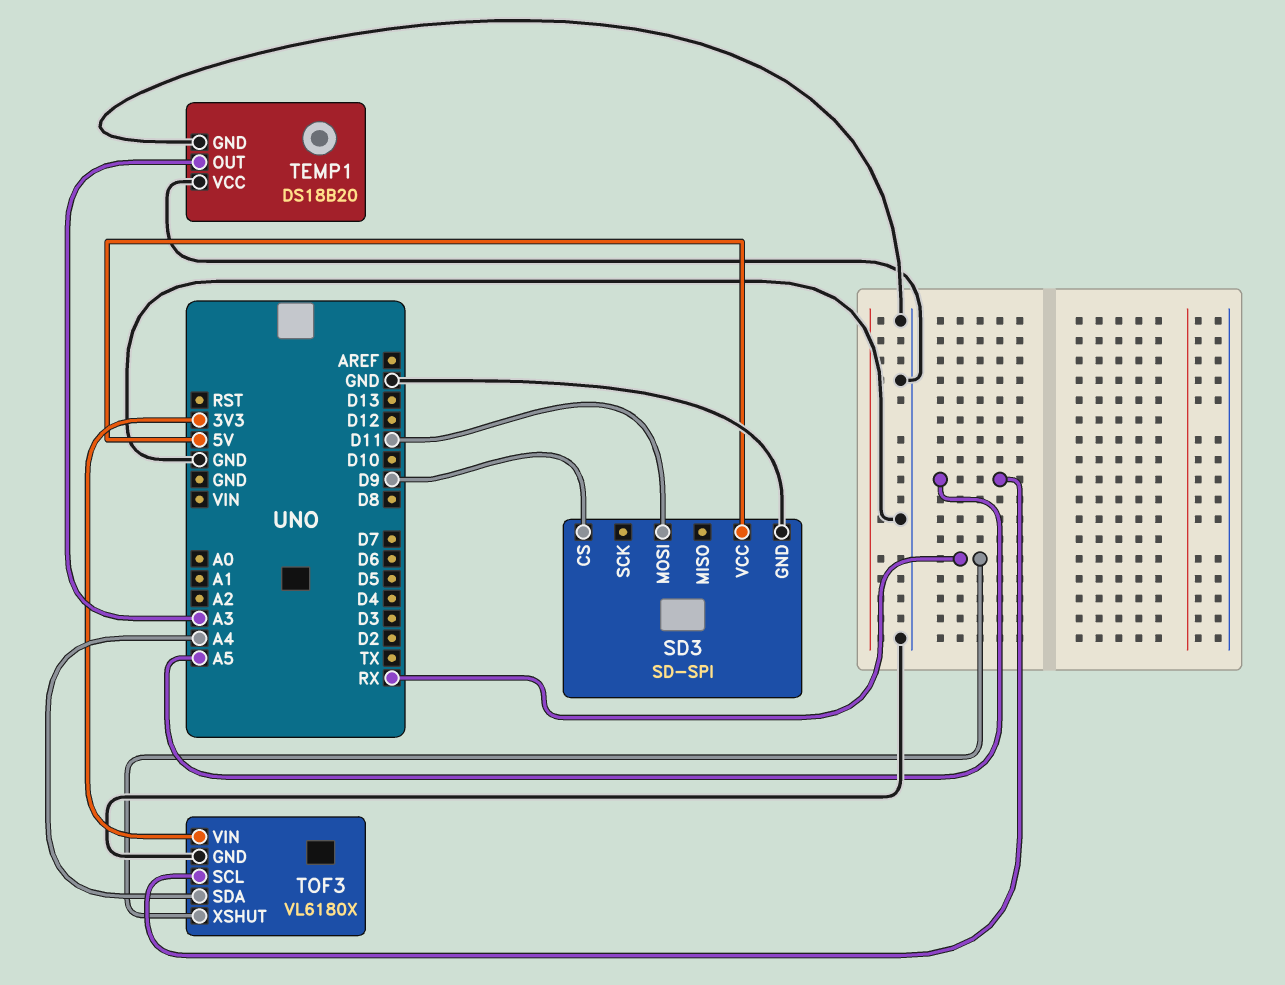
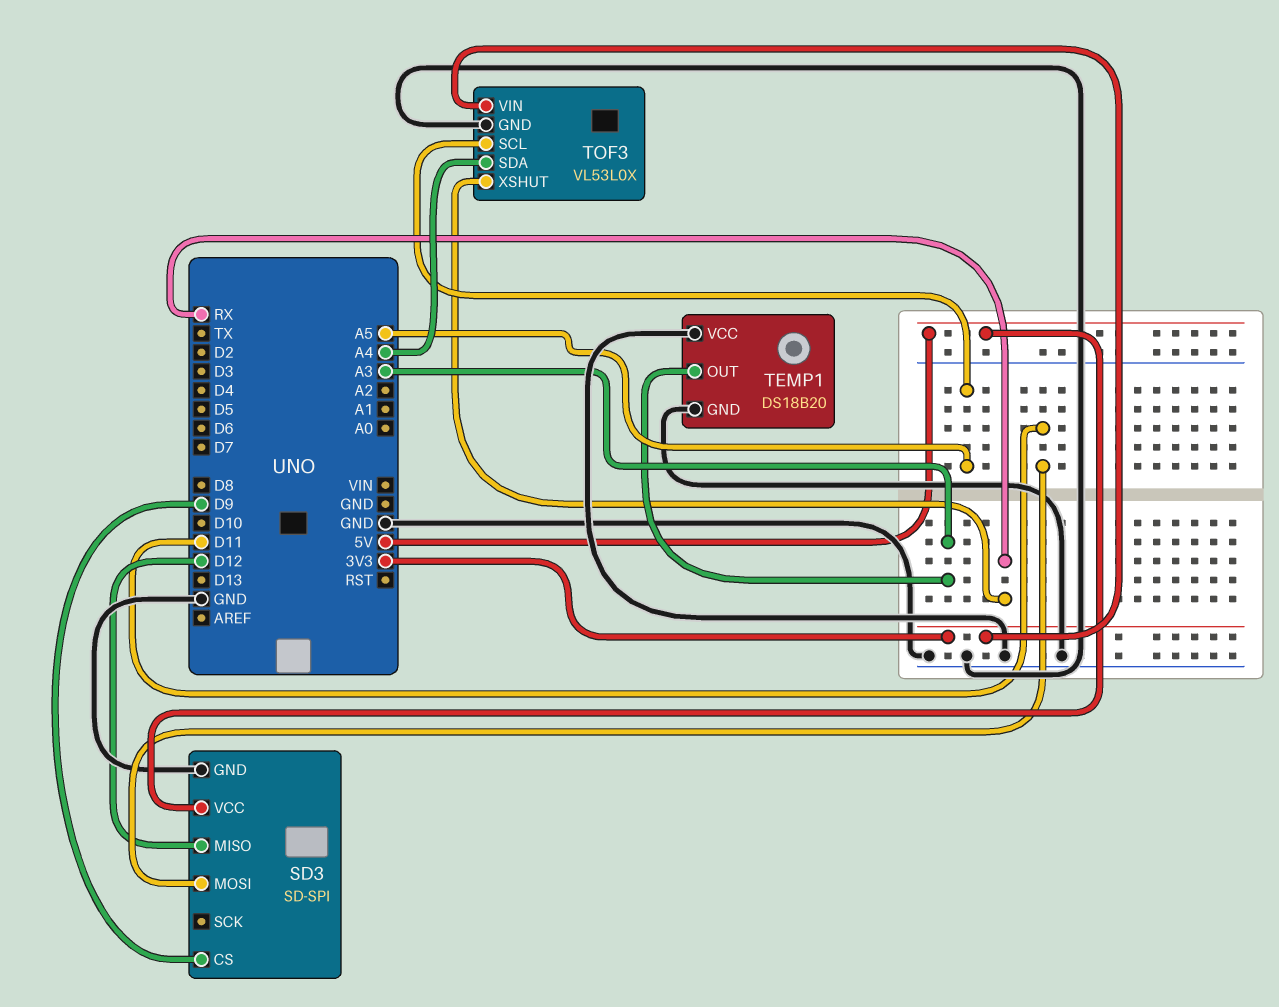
SD3 pin MISO: none -> D12
TOF3: VL6180X -> VL53L0X

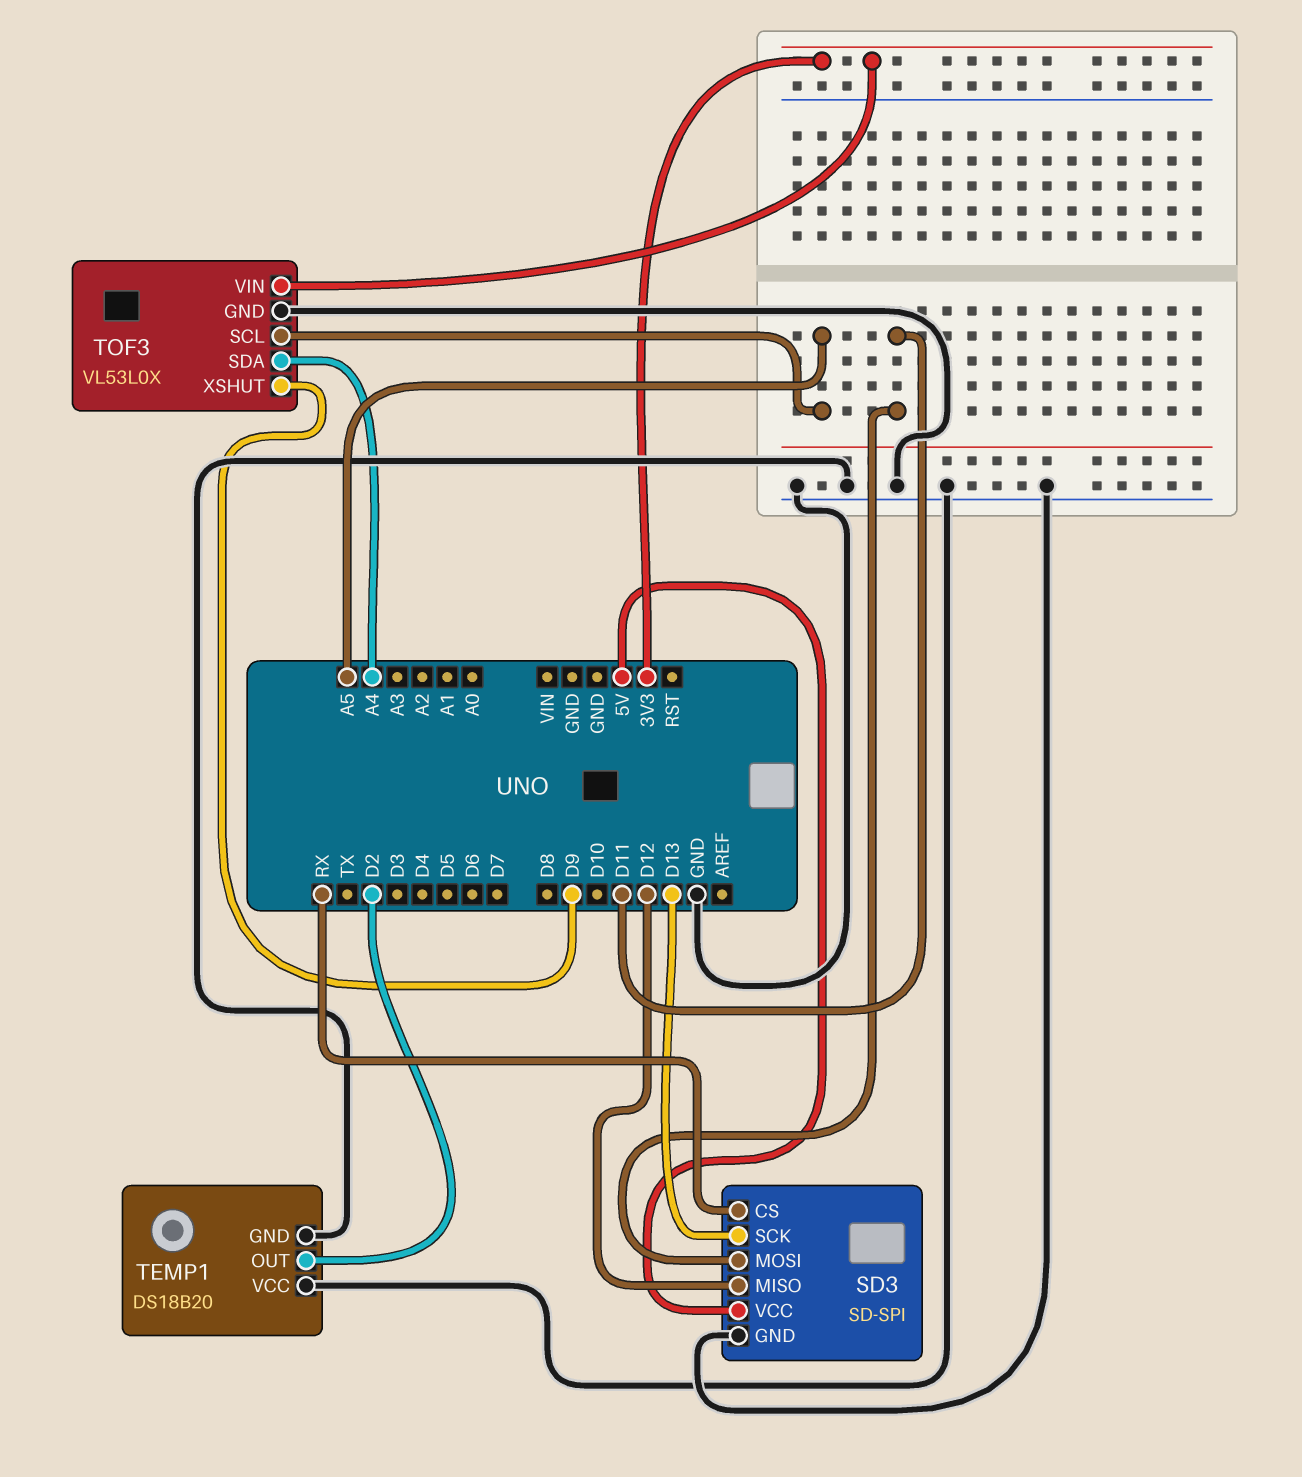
SD3 pin CS: D9 -> RX
SD3 pin SCK: none -> D13
TEMP1 pin OUT: A3 -> D2
TOF3 pin XSHUT: RX -> D9

